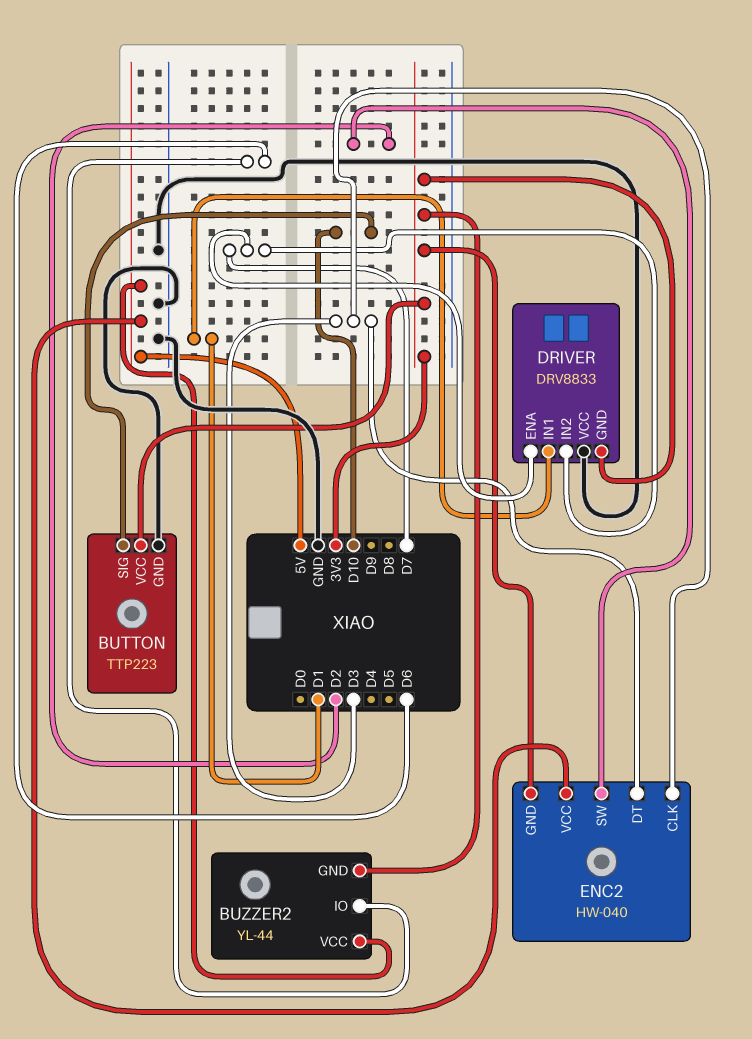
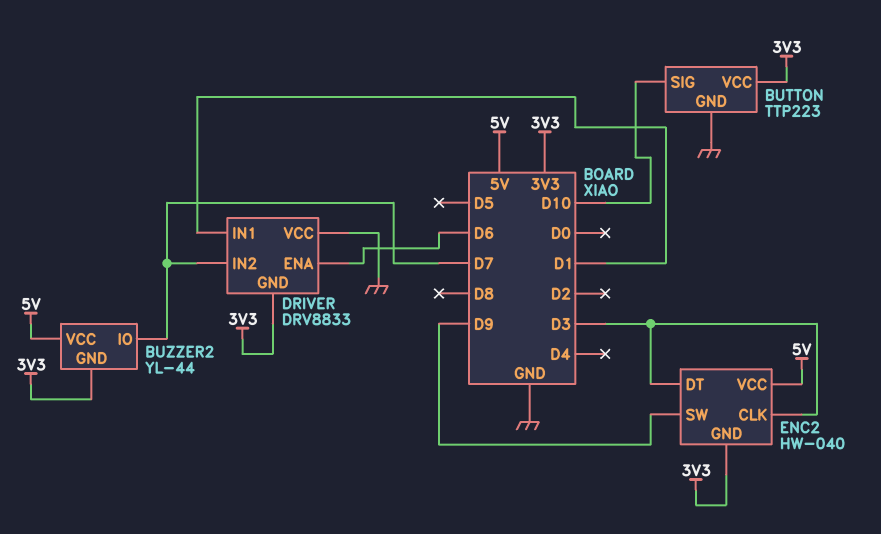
BUZZER2 pin IO: D6 -> D7
DRIVER pin ENA: D7 -> D6
ENC2 pin SW: D2 -> D9

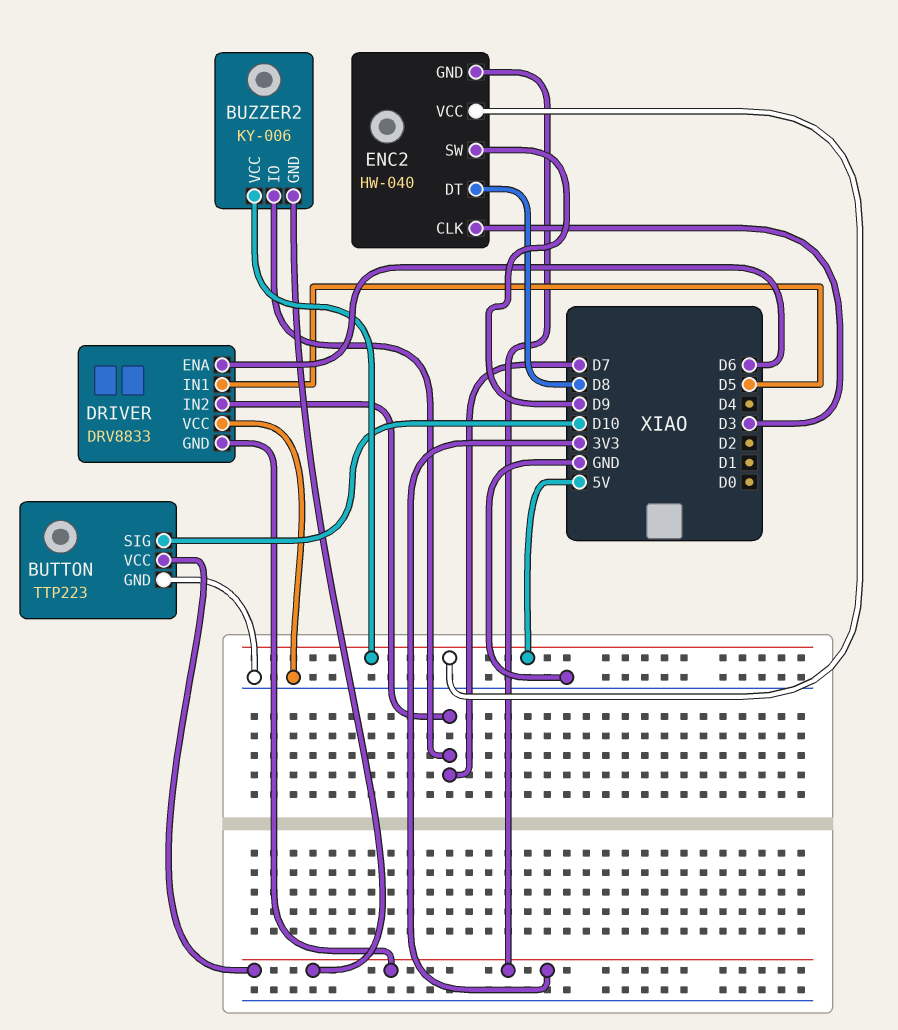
BUZZER2: YL-44 -> KY-006
DRIVER pin IN1: D1 -> D5
ENC2 pin DT: D3 -> D8

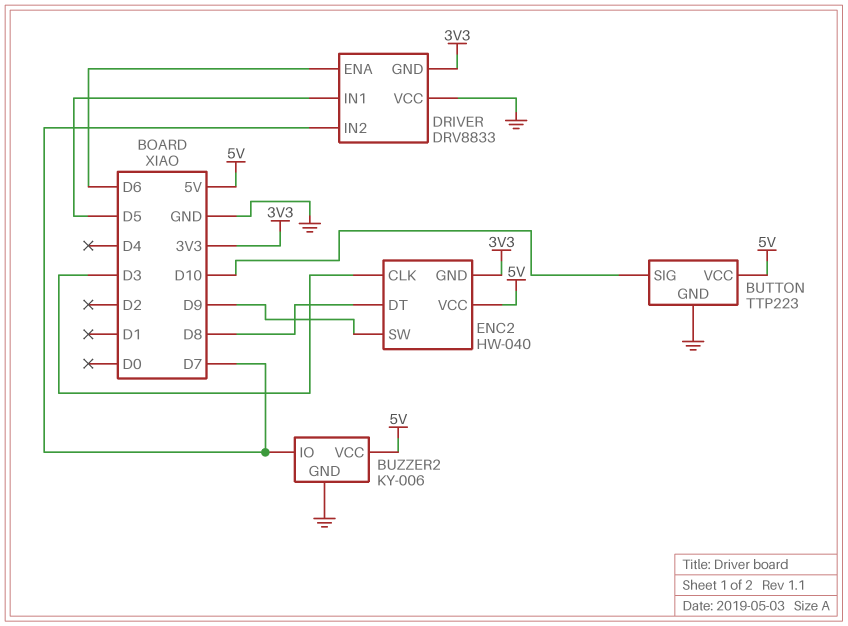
BUTTON pin VCC: 3V3 -> 5V
BUZZER2 pin GND: 3V3 -> GND

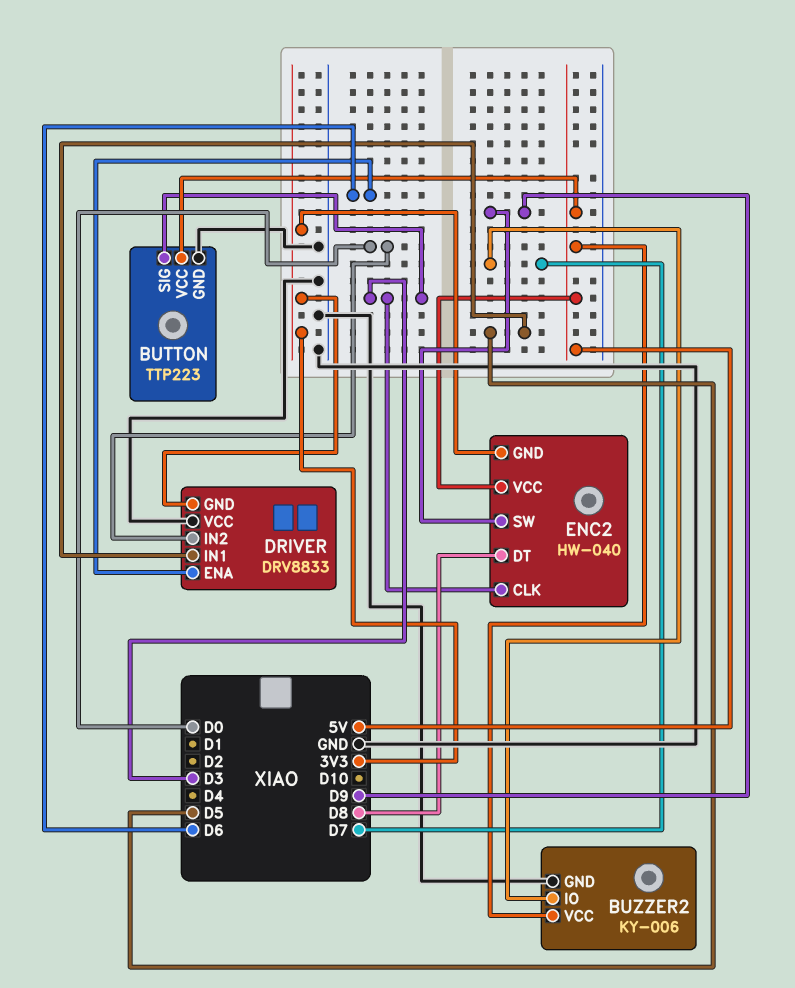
BUTTON pin SIG: D10 -> D3
DRIVER pin IN2: D7 -> D0

